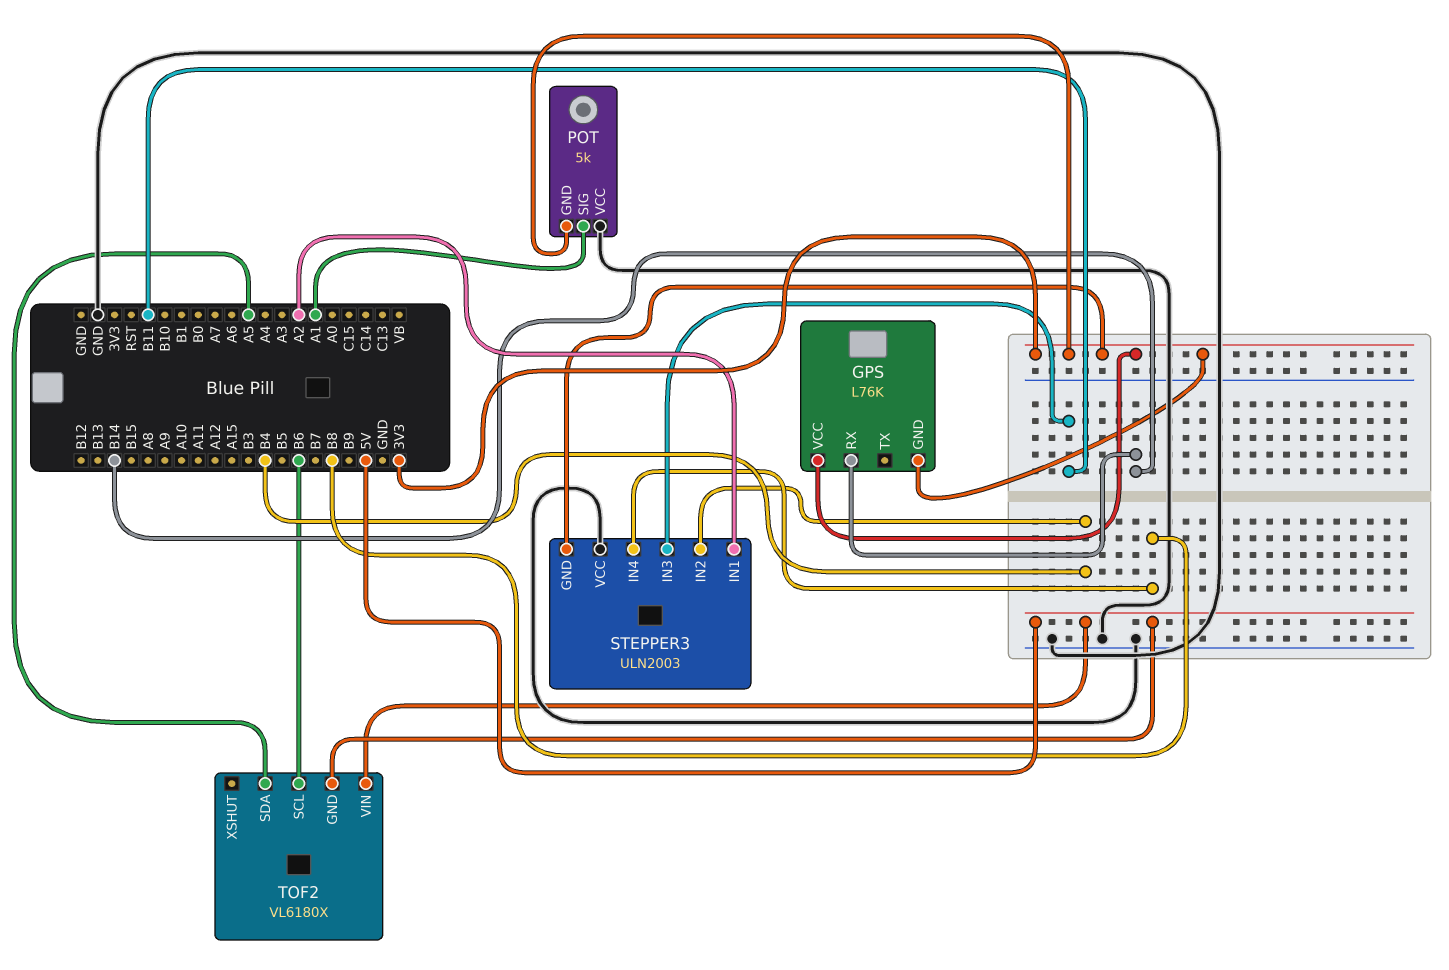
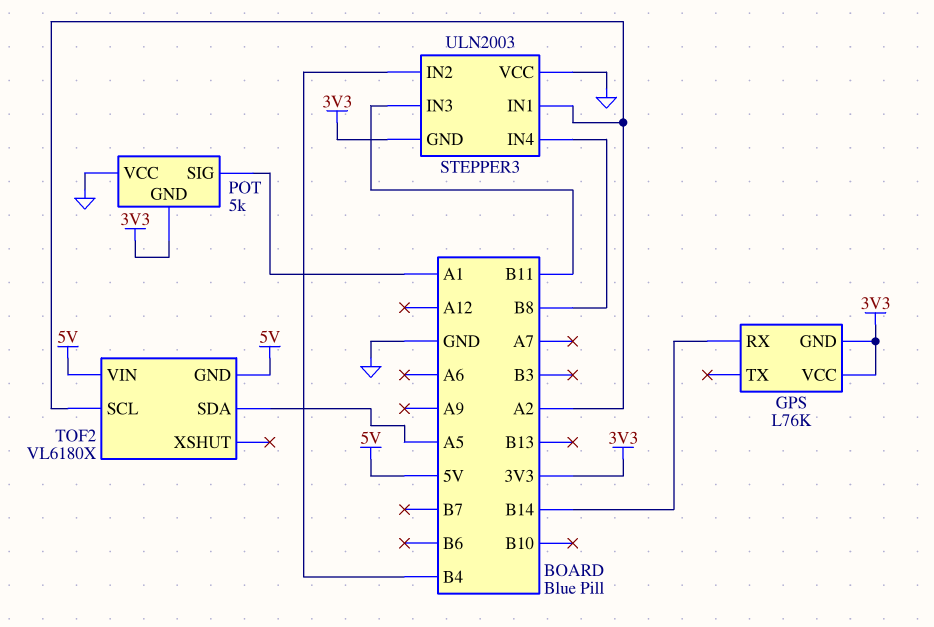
TOF2 pin SCL: B6 -> A2

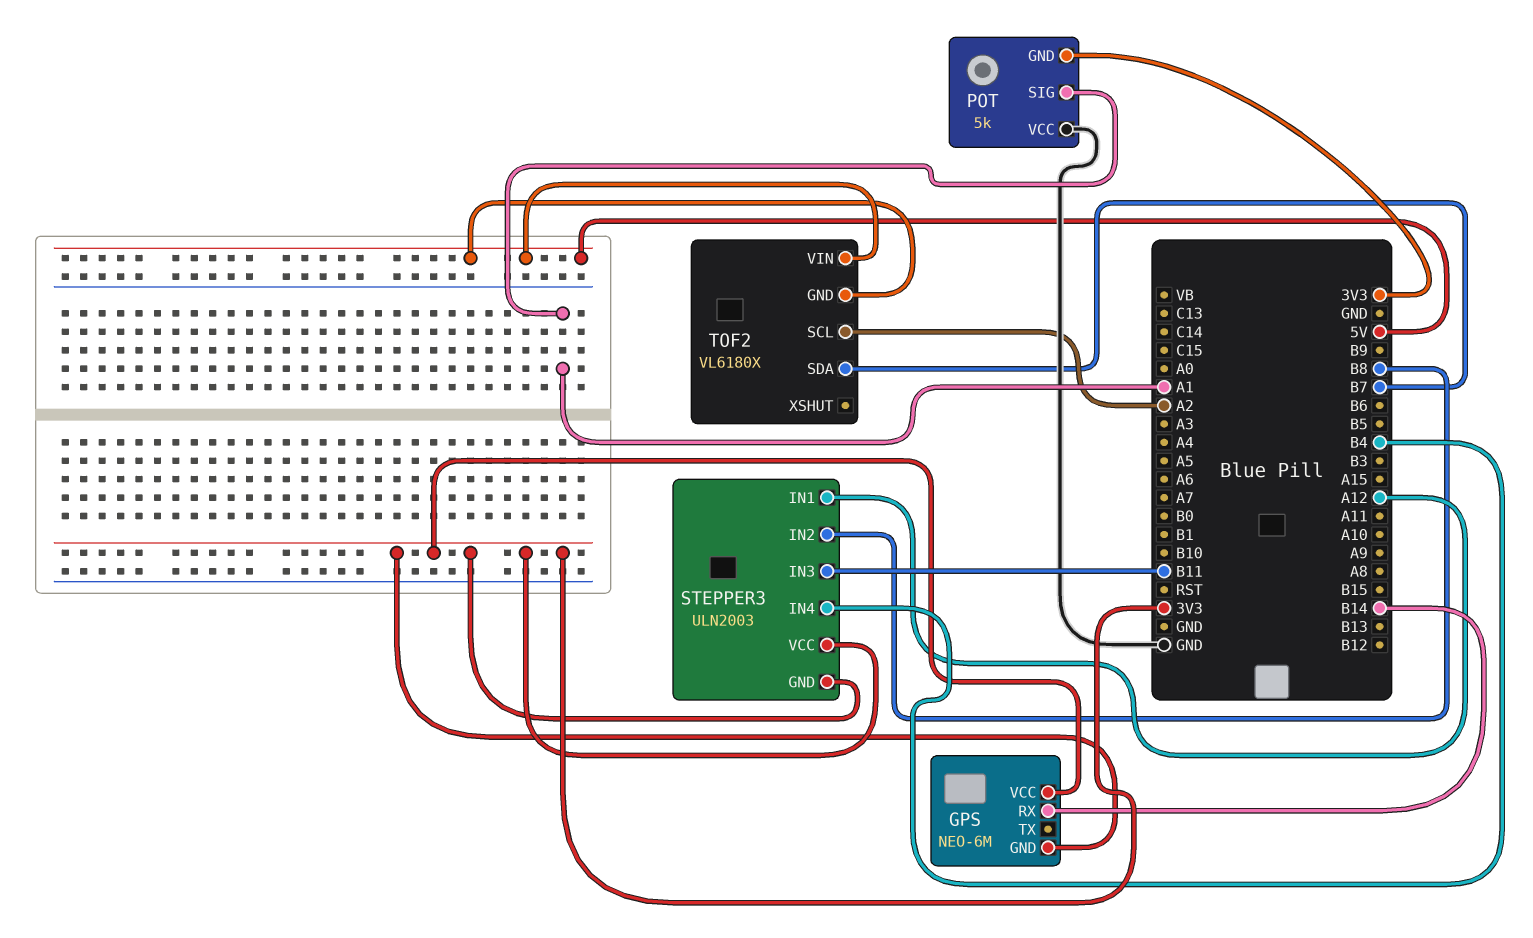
GPS: L76K -> NEO-6M
STEPPER3 pin IN1: A2 -> A12
STEPPER3 pin IN2: B4 -> B8
STEPPER3 pin IN4: B8 -> B4
STEPPER3 pin VCC: GND -> 3V3
TOF2 pin SDA: A5 -> B7

